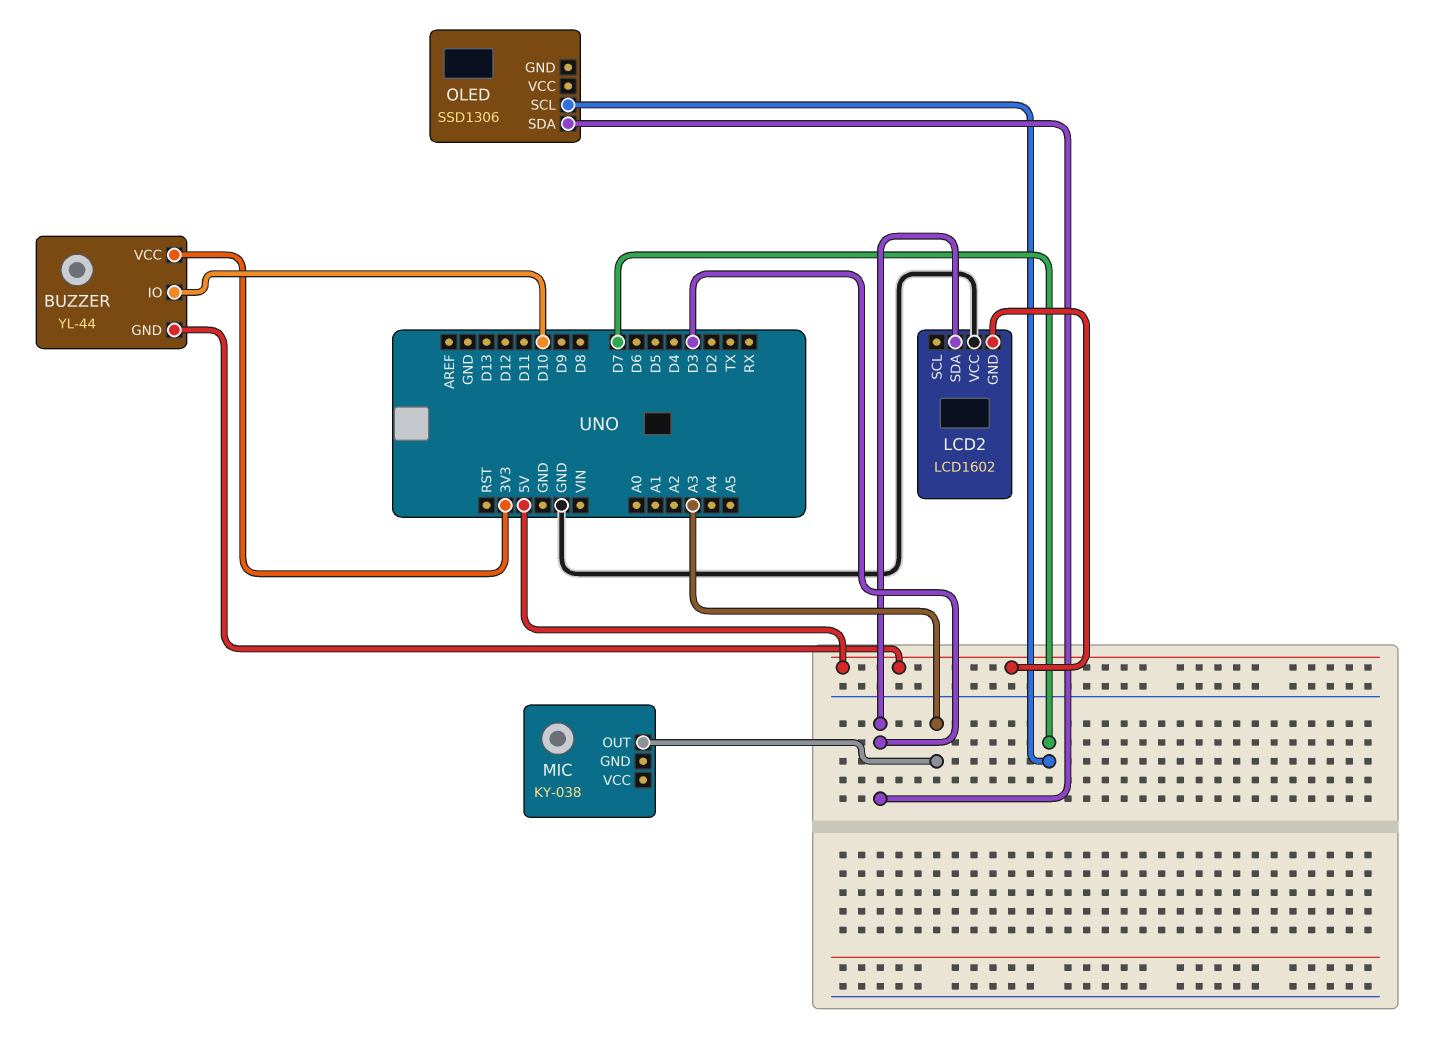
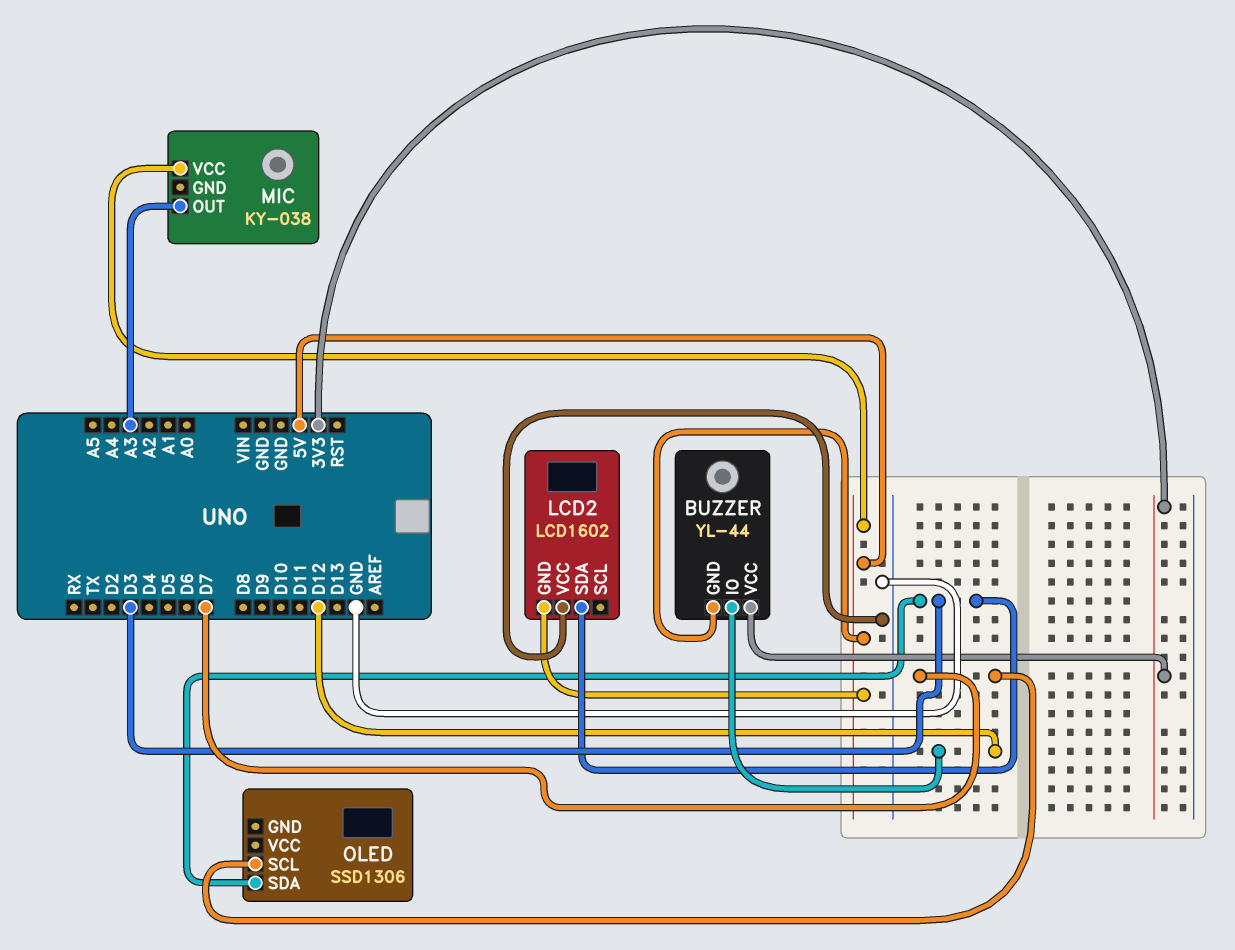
BUZZER pin IO: D10 -> D12
MIC pin VCC: none -> 5V

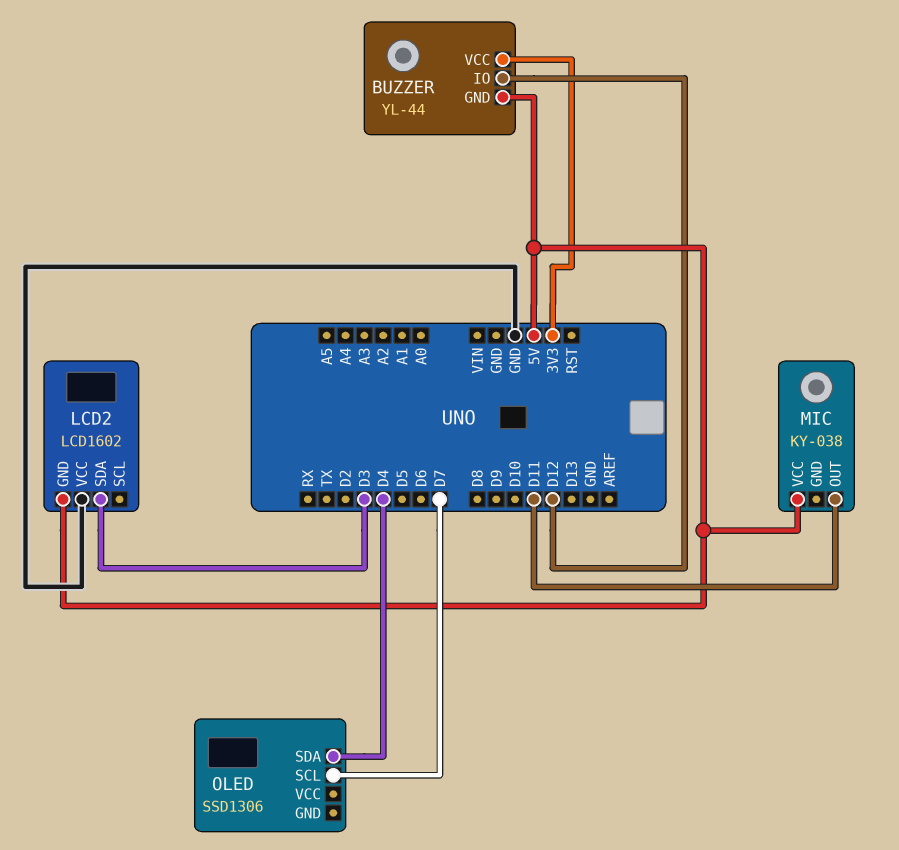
MIC pin OUT: A3 -> D11
OLED pin SDA: D3 -> D4

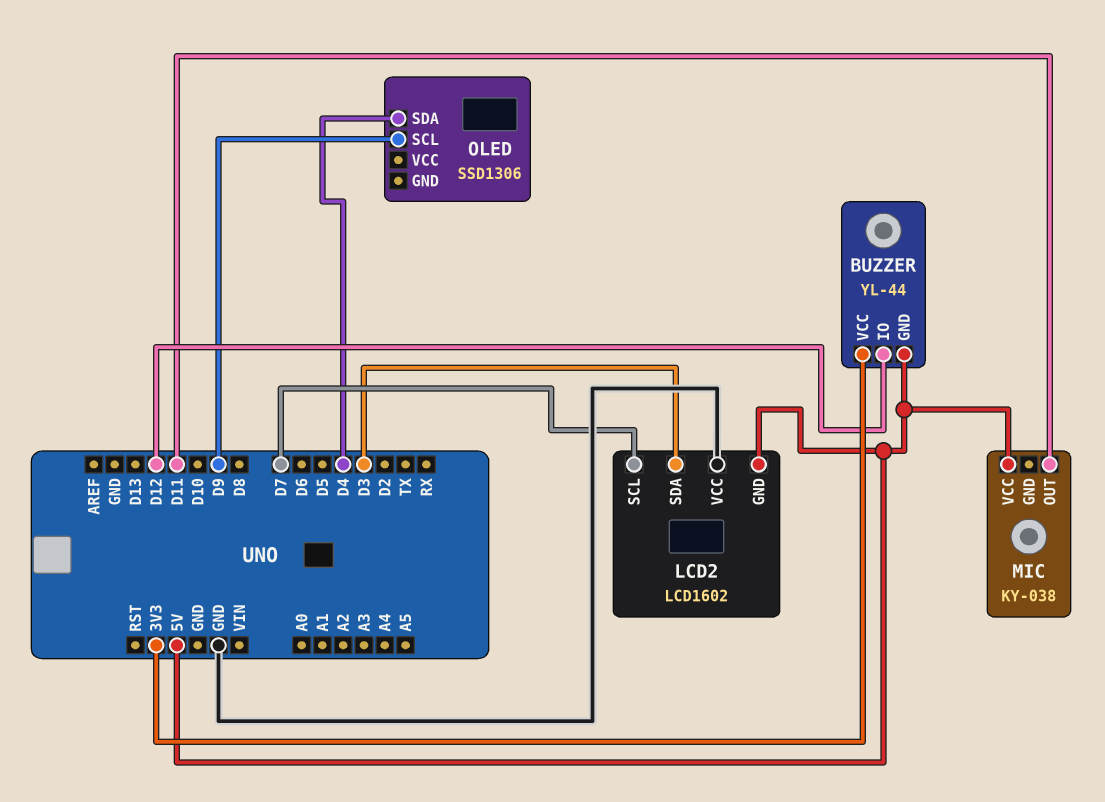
LCD2 pin SCL: none -> D7
OLED pin SCL: D7 -> D9

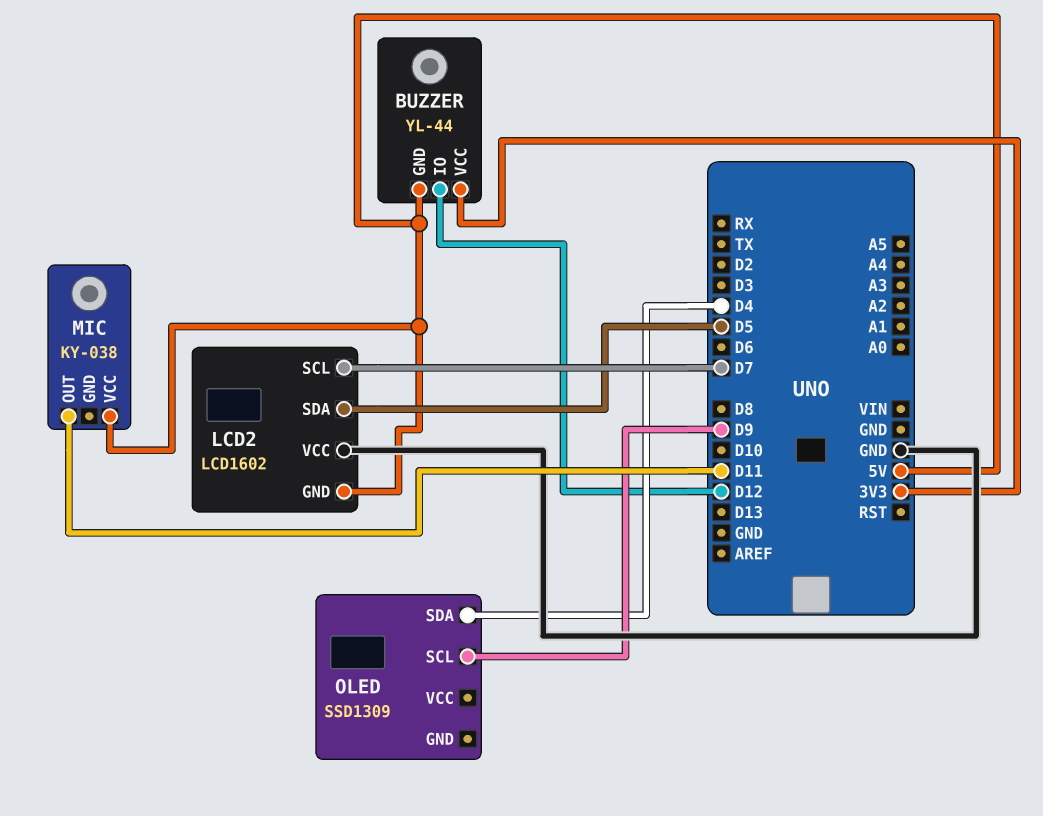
LCD2 pin SDA: D3 -> D5
OLED: SSD1306 -> SSD1309

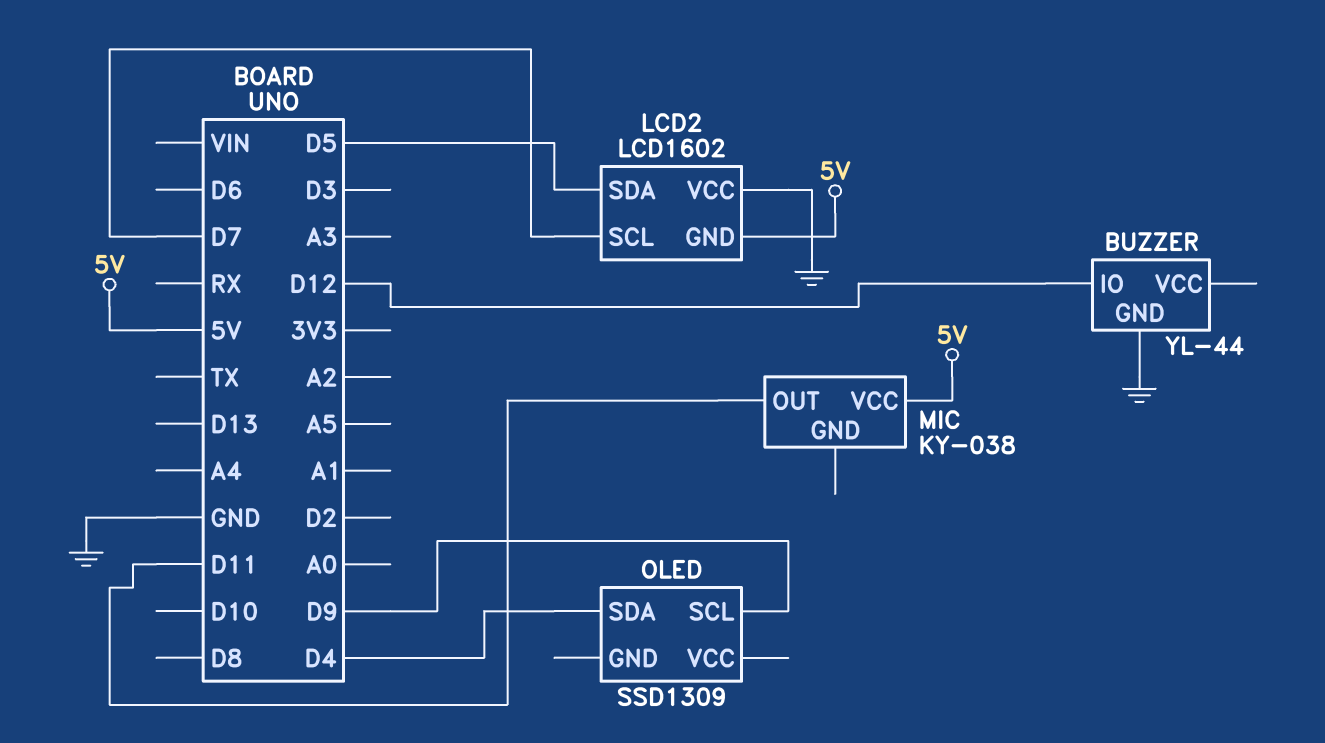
BUZZER pin GND: 5V -> GND
BUZZER pin VCC: 3V3 -> none

